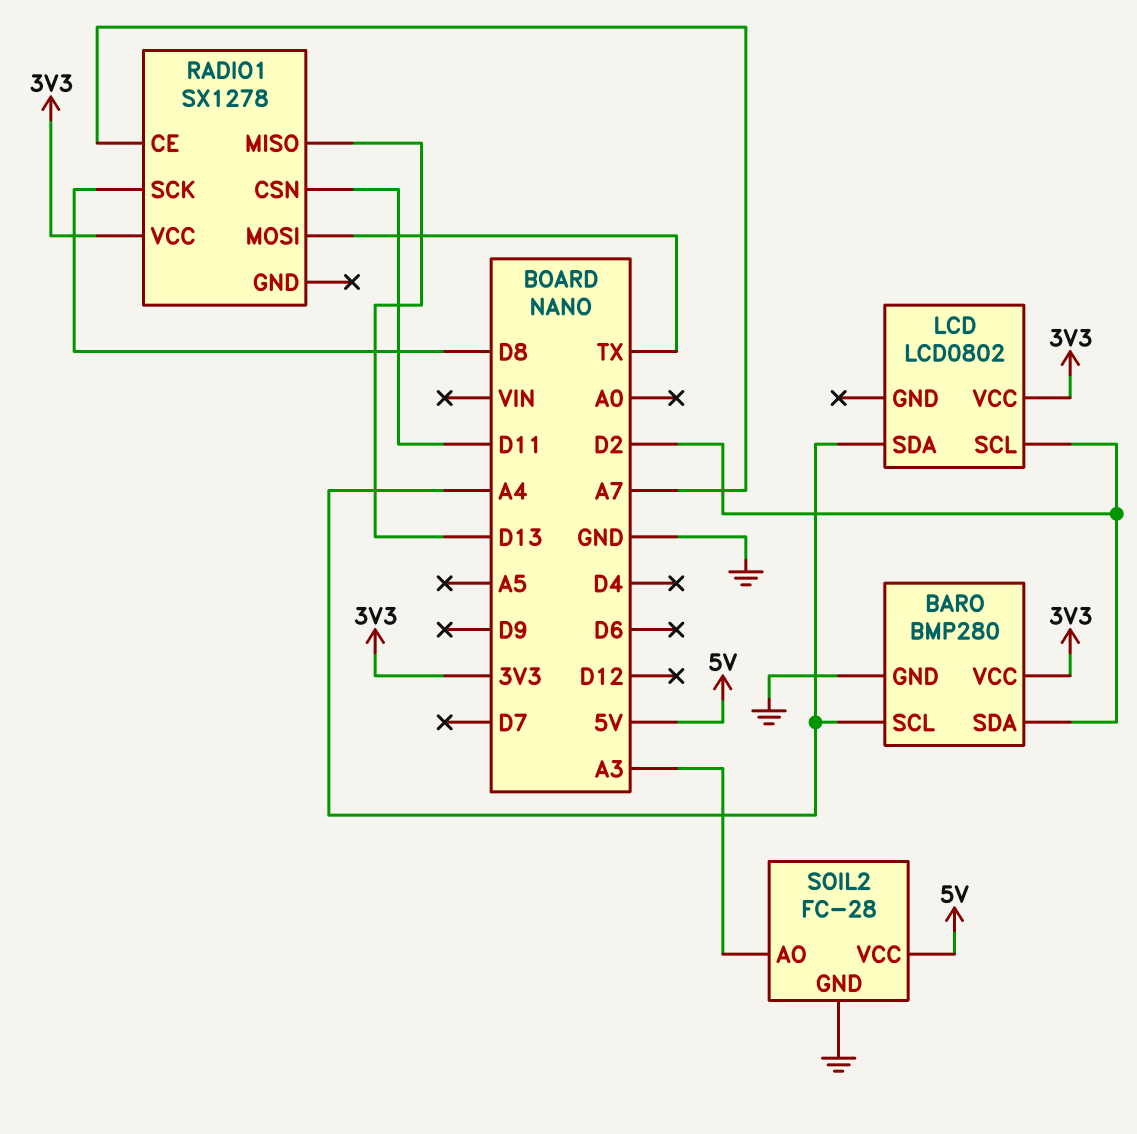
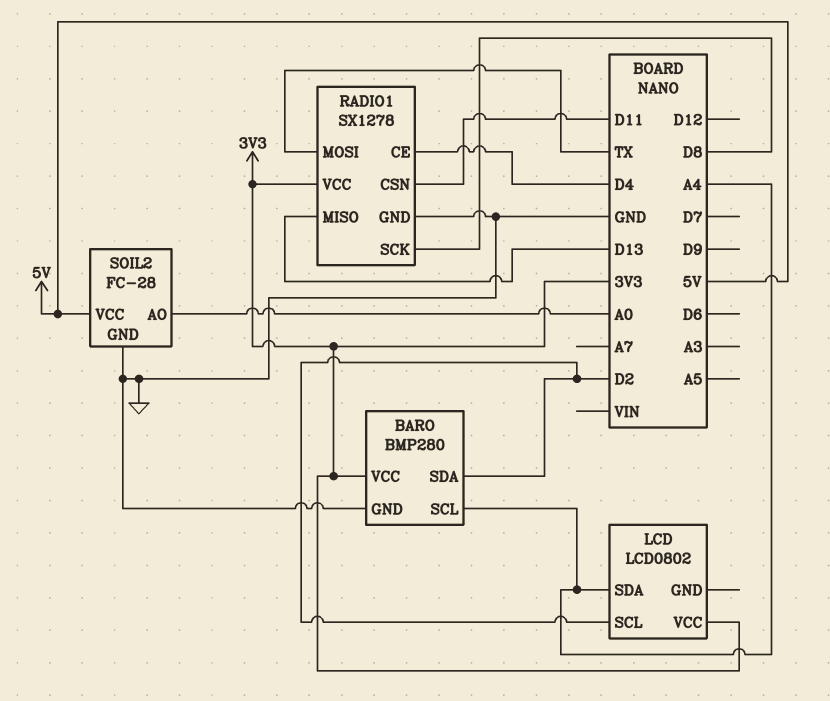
RADIO1 pin CE: A7 -> D4
RADIO1 pin GND: none -> GND
SOIL2 pin AO: A3 -> A0

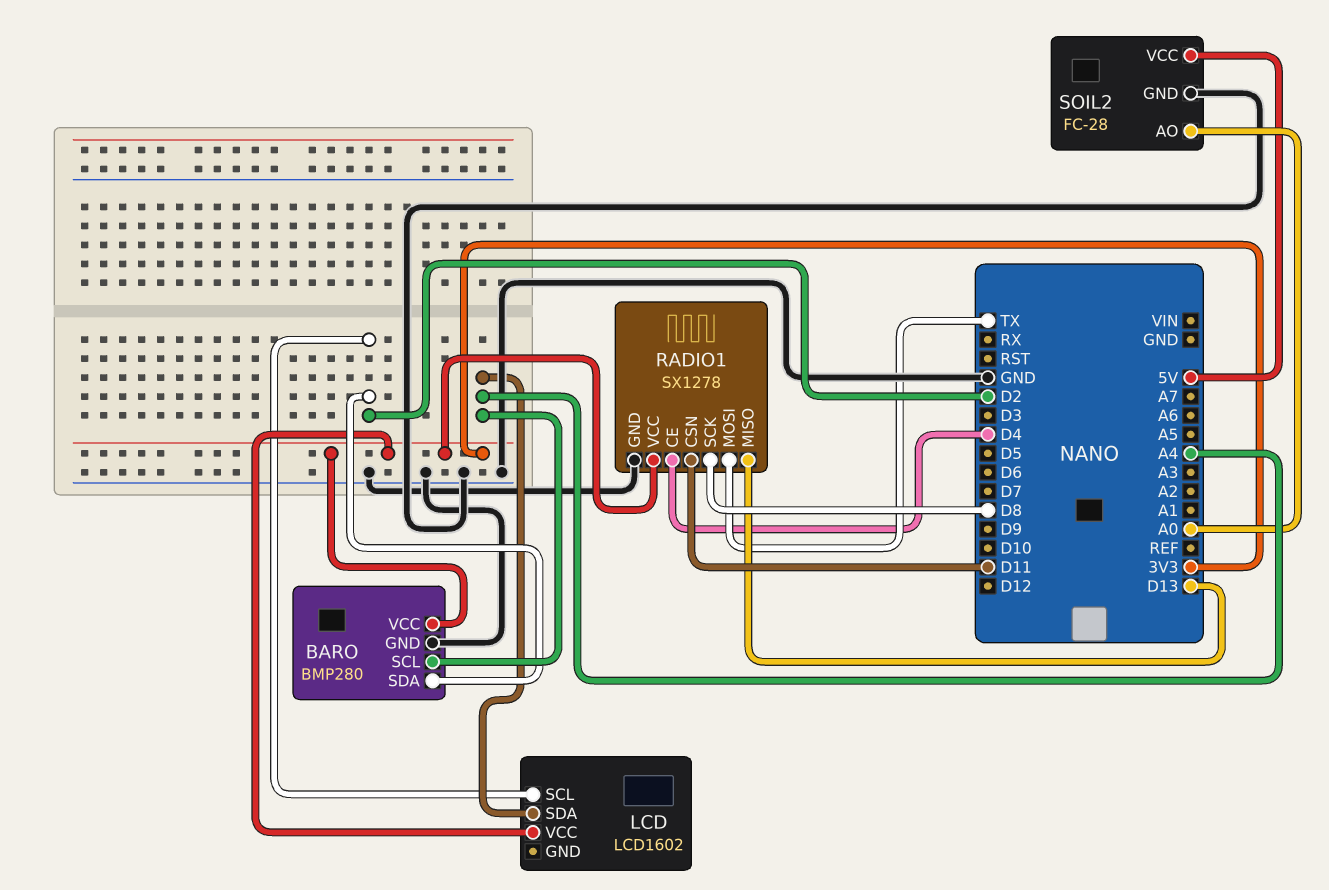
LCD: LCD0802 -> LCD1602

